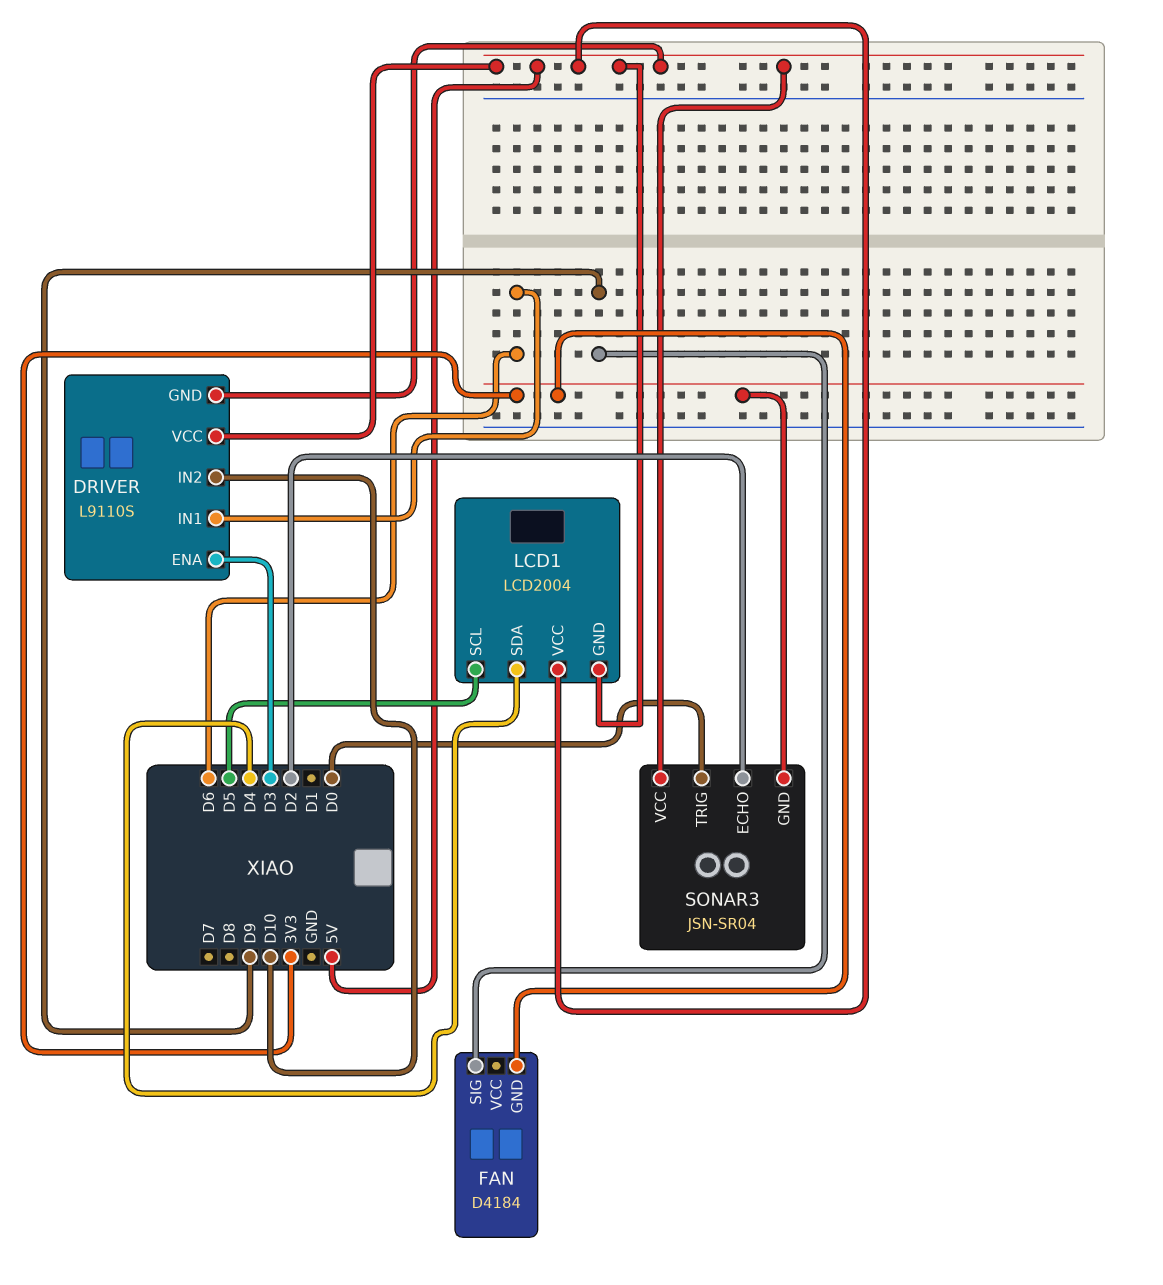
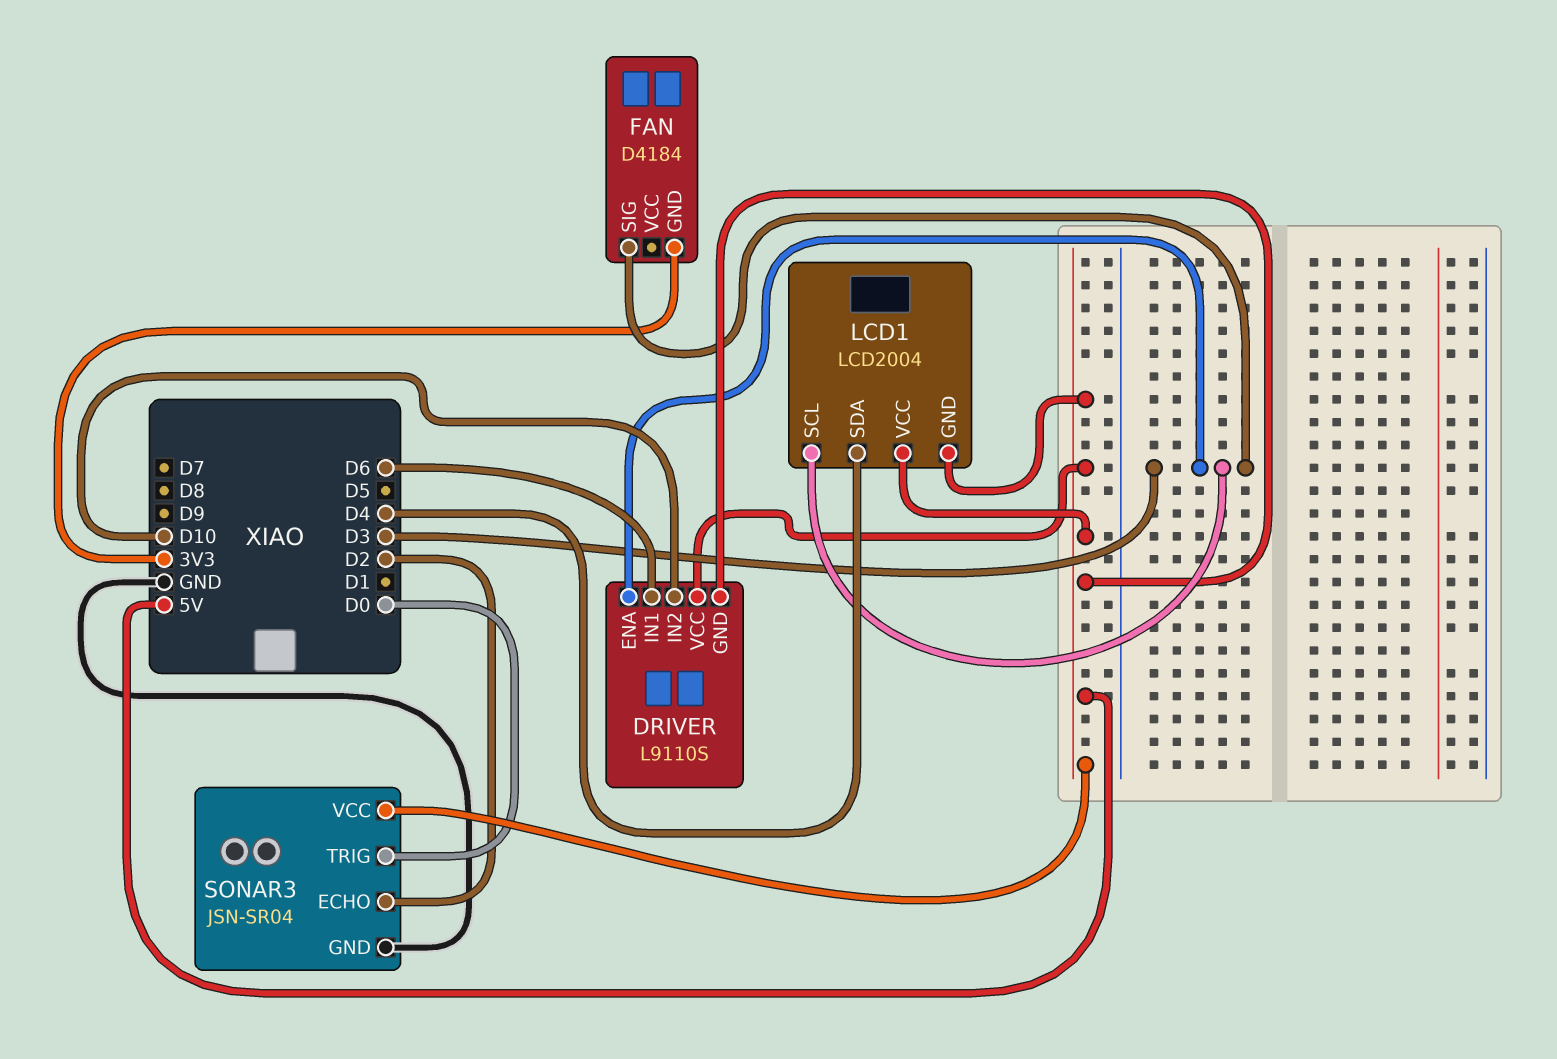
FAN pin SIG: D9 -> D3
LCD1 pin SCL: D5 -> D3
SONAR3 pin GND: 3V3 -> GND

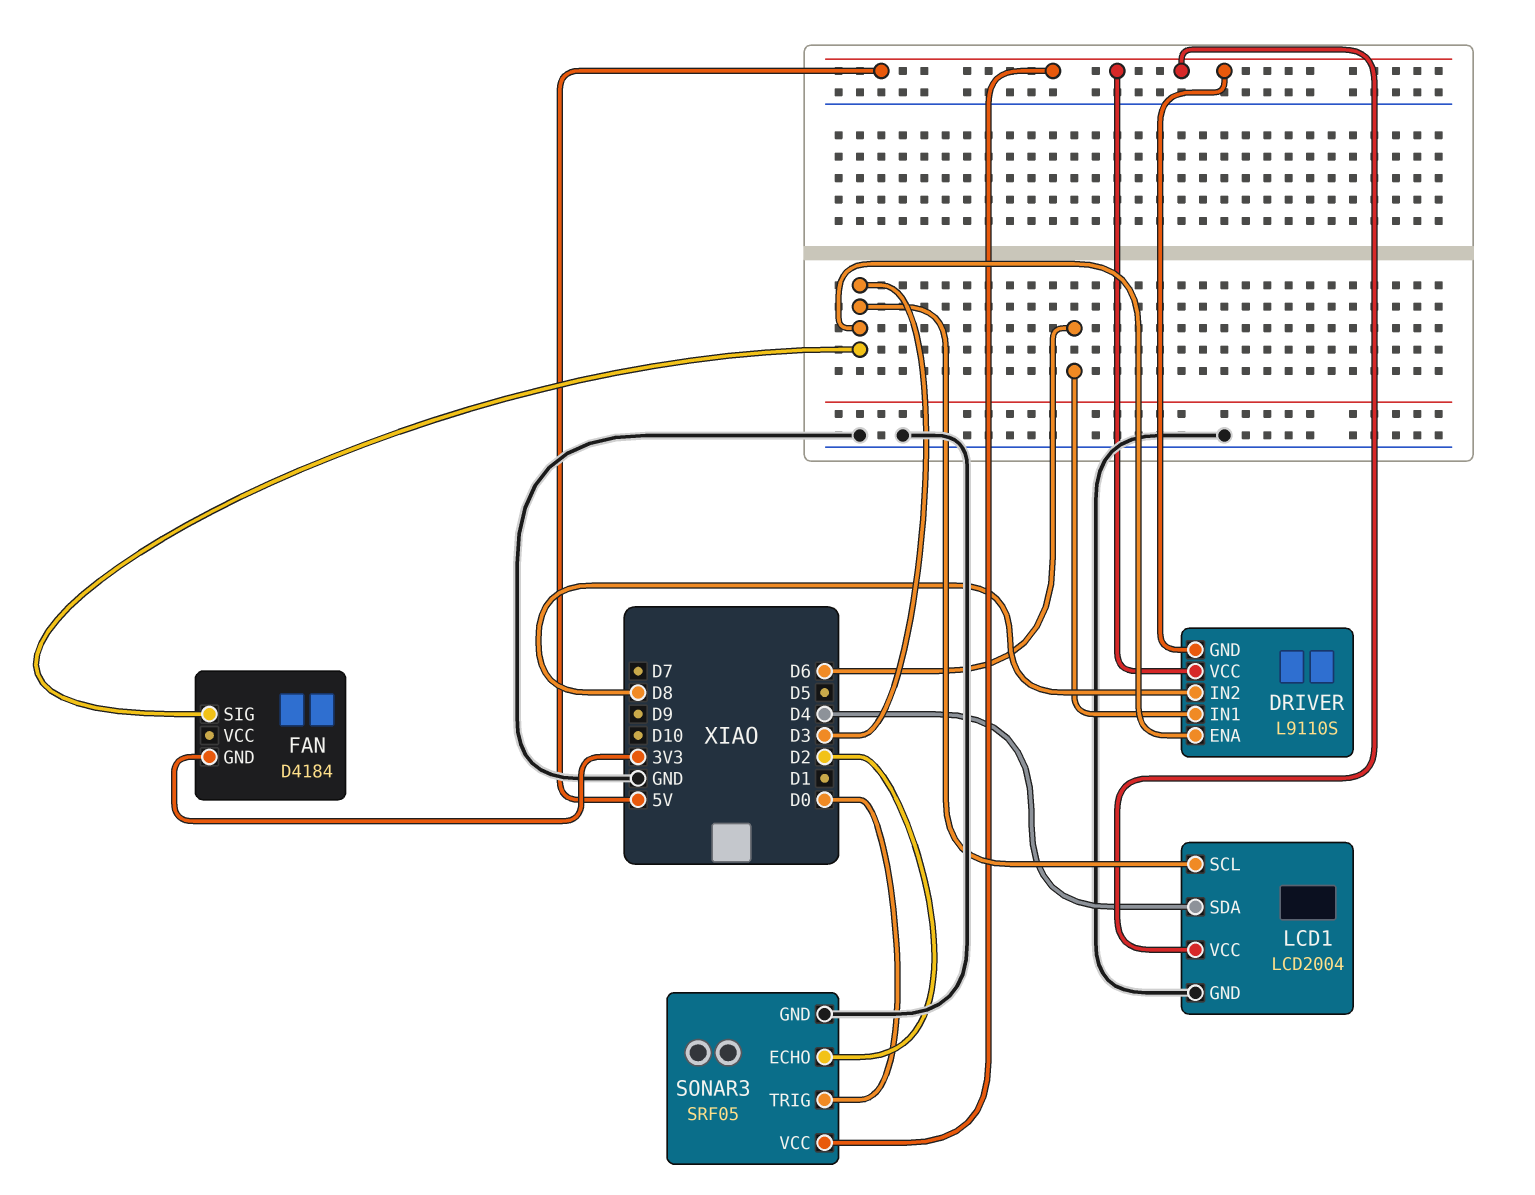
DRIVER pin IN2: D10 -> D8
LCD1 pin GND: 5V -> GND
SONAR3: JSN-SR04 -> SRF05

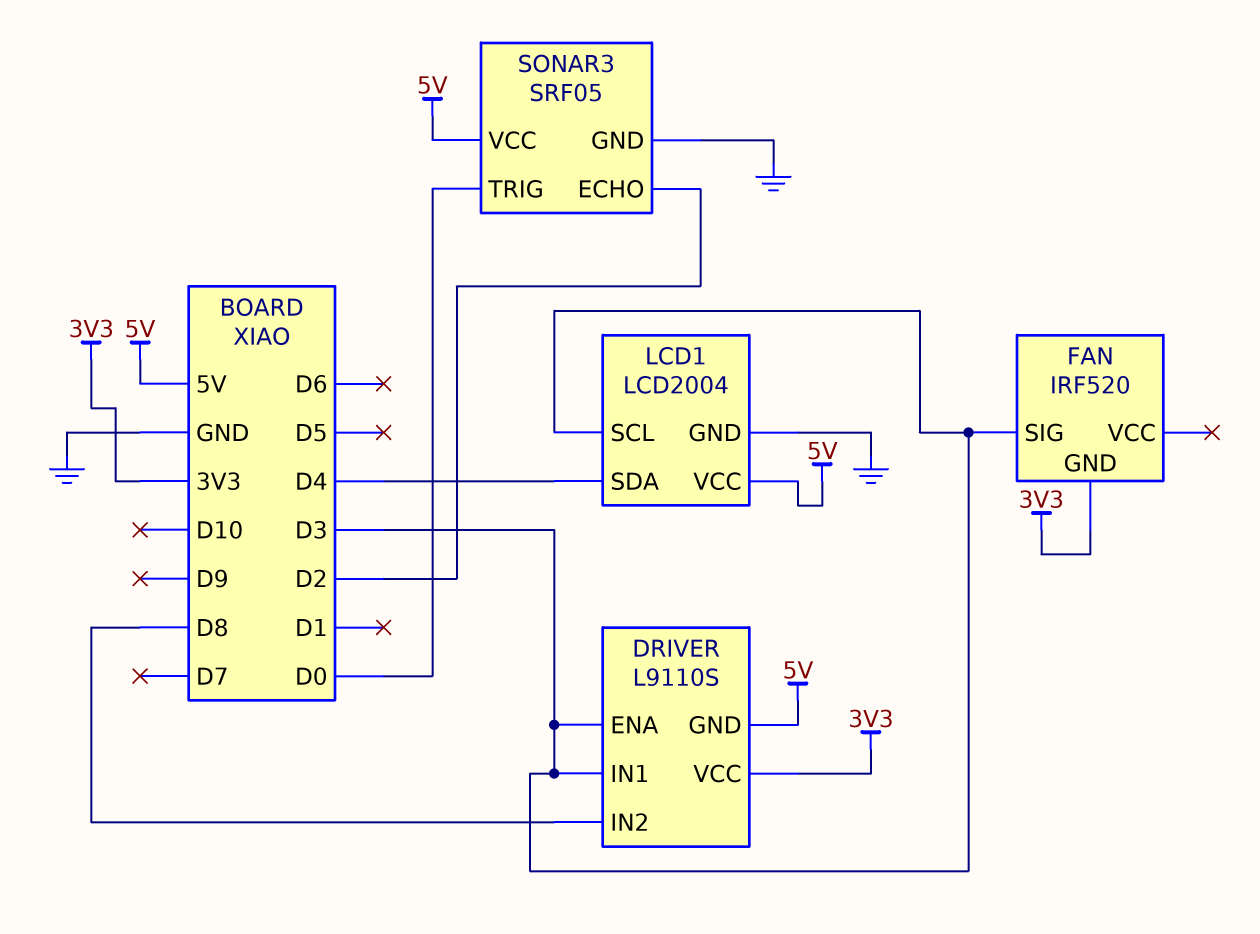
DRIVER pin IN1: D6 -> D3
DRIVER pin VCC: 5V -> 3V3
FAN: D4184 -> IRF520

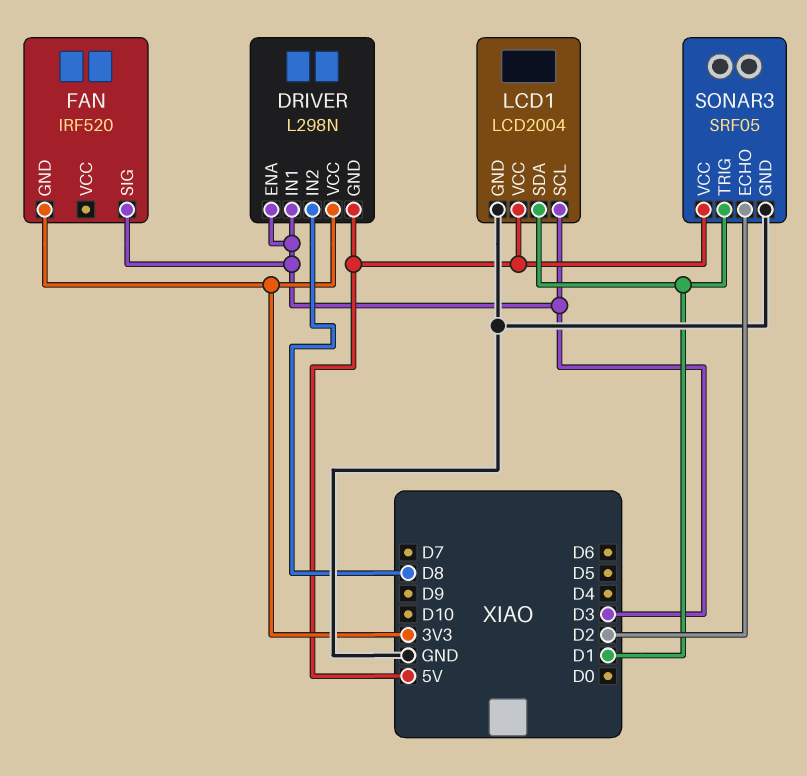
DRIVER: L9110S -> L298N
LCD1 pin SDA: D4 -> D1
SONAR3 pin TRIG: D0 -> D1

